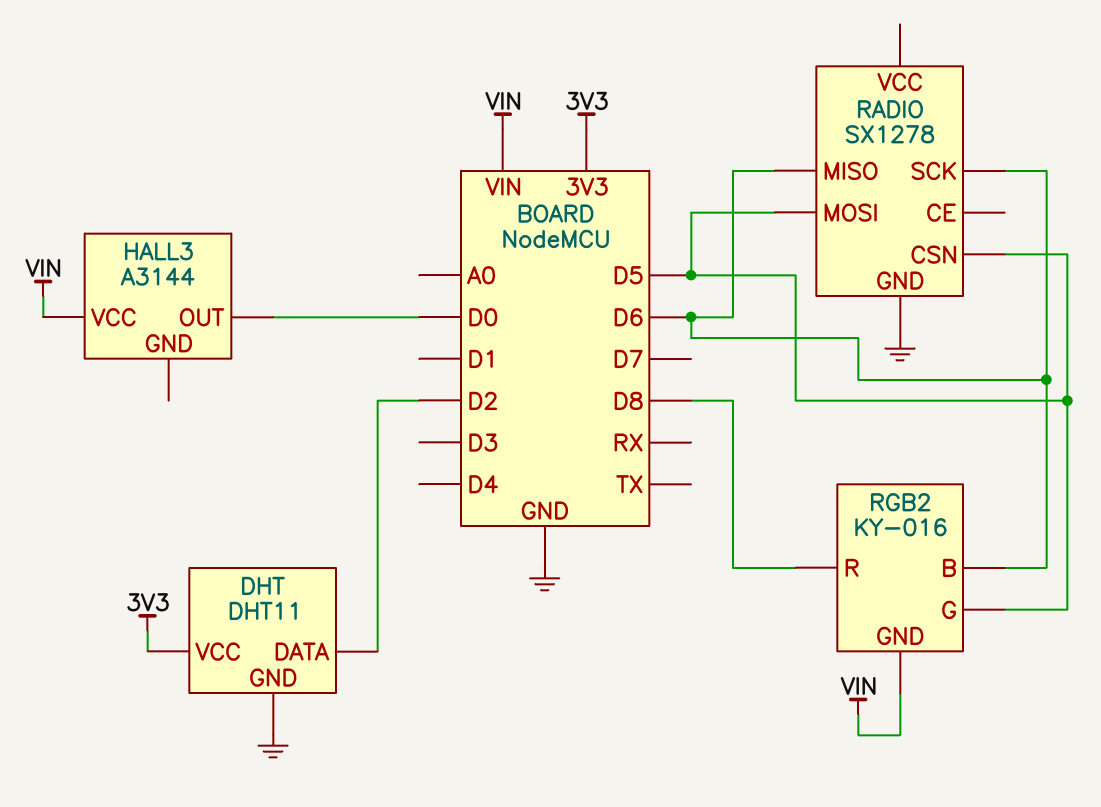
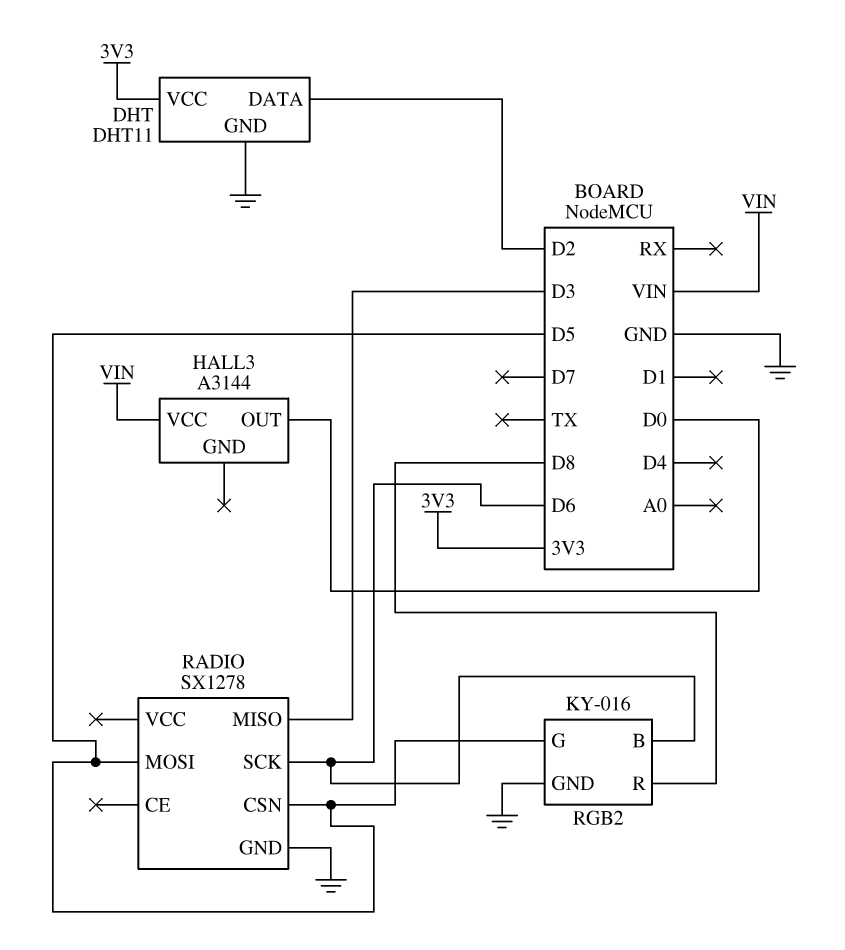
RADIO pin MISO: D6 -> D3
RGB2 pin GND: VIN -> GND

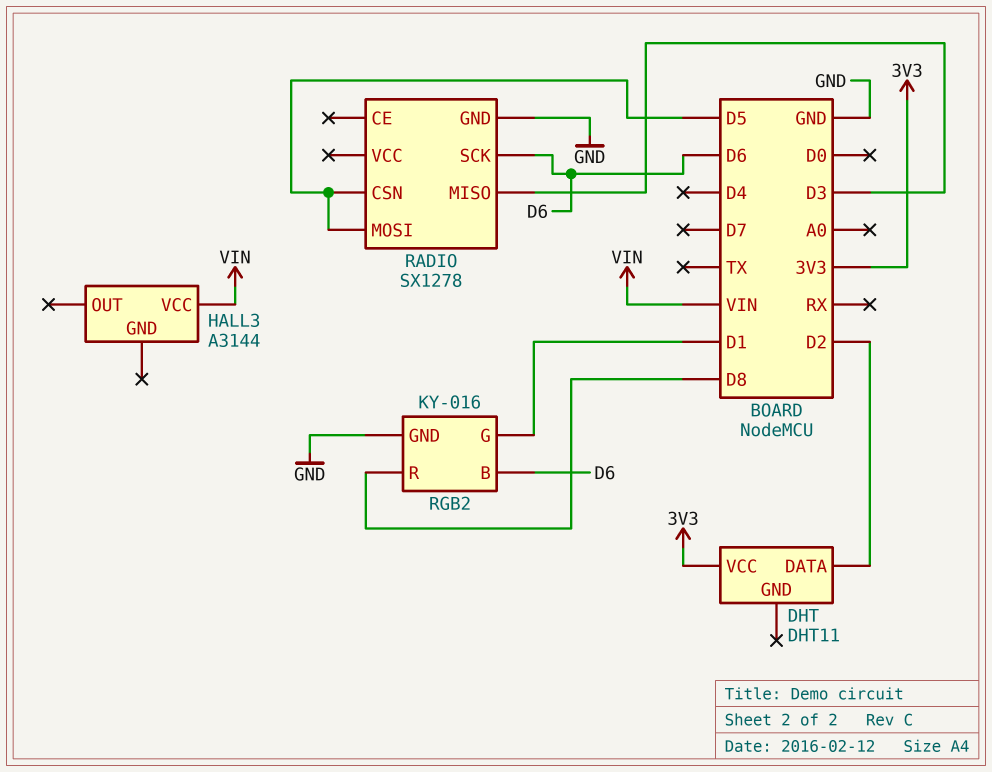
DHT pin GND: GND -> none
HALL3 pin OUT: D0 -> none
RGB2 pin G: D5 -> D1

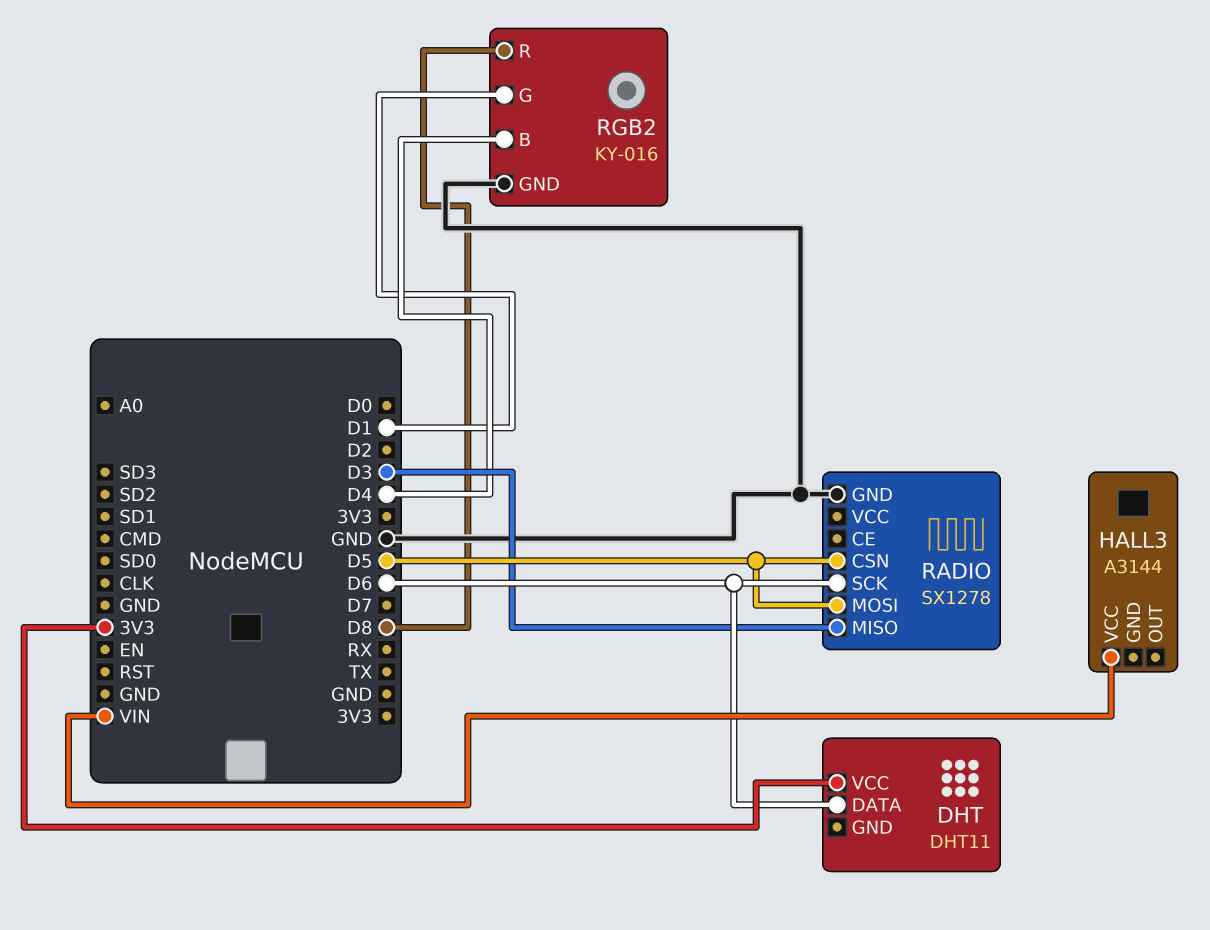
DHT pin DATA: D2 -> D6
RGB2 pin B: D6 -> D4

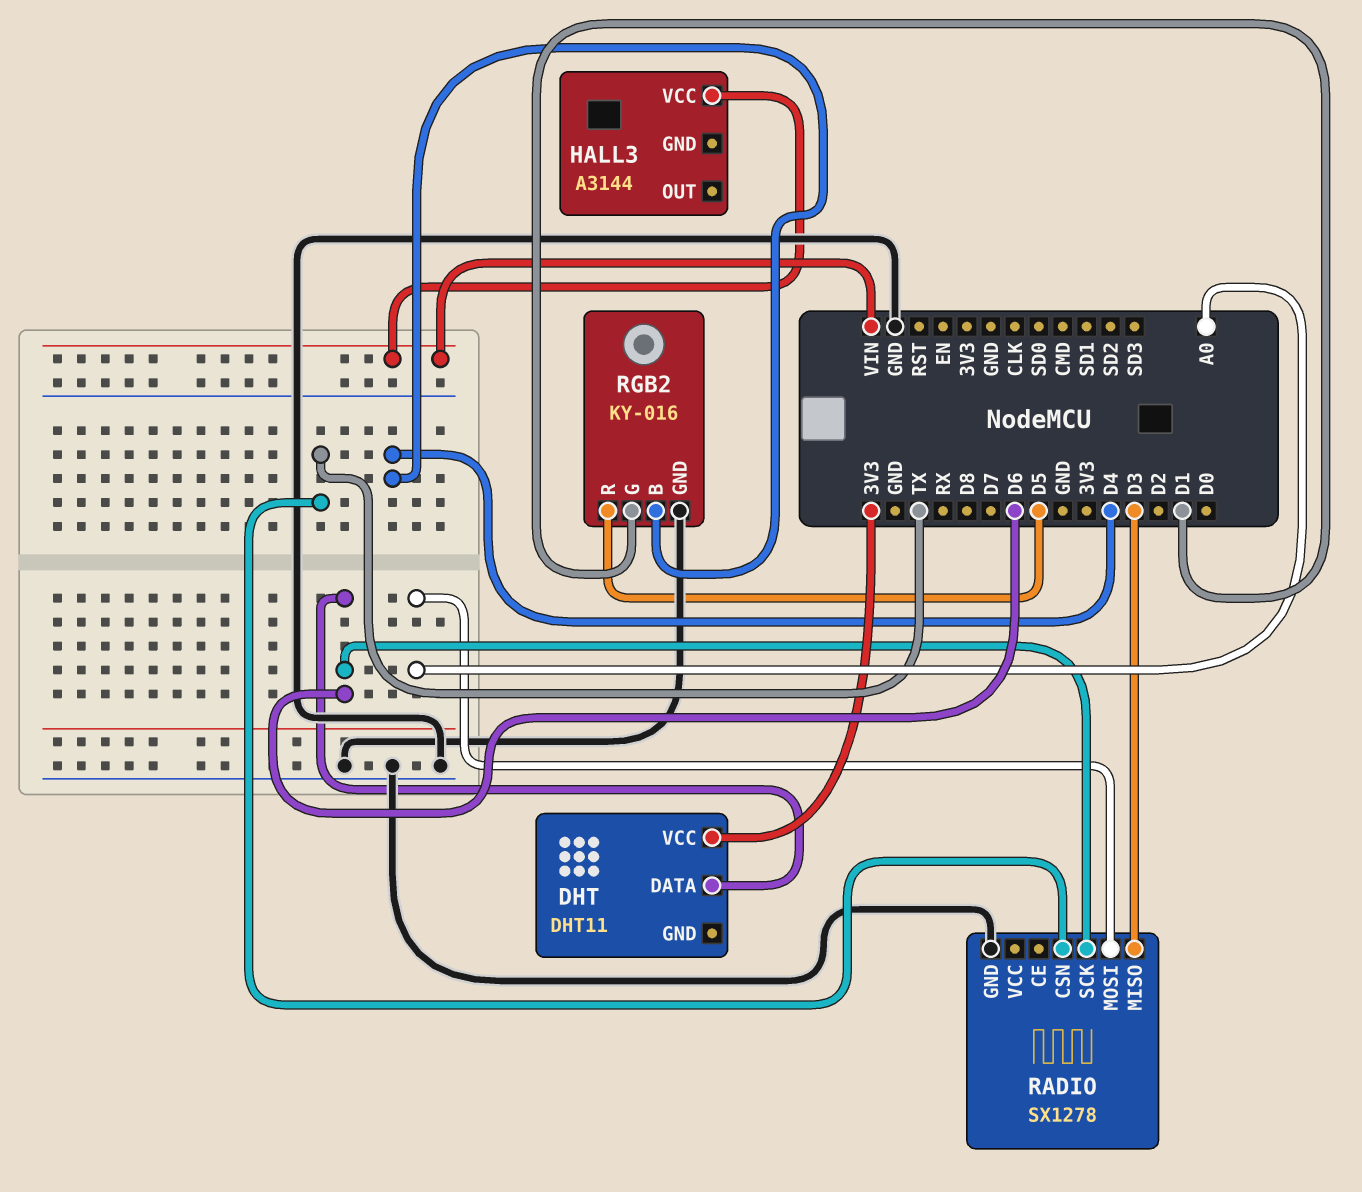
RADIO pin CSN: D5 -> TX
RADIO pin MOSI: D5 -> A0
RGB2 pin R: D8 -> D5

